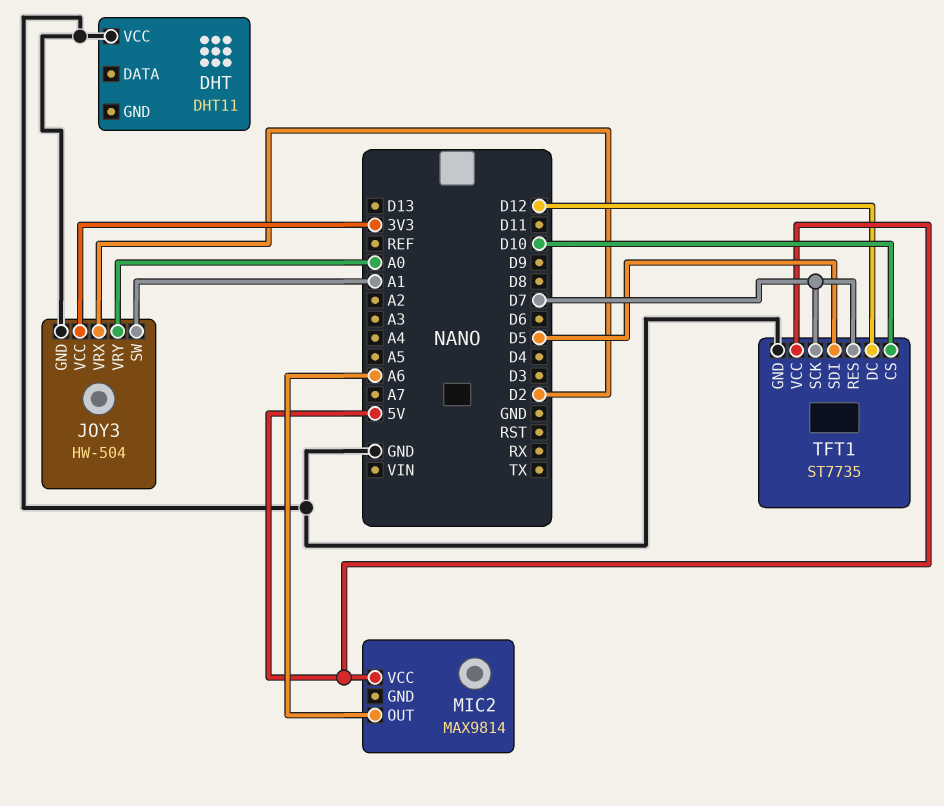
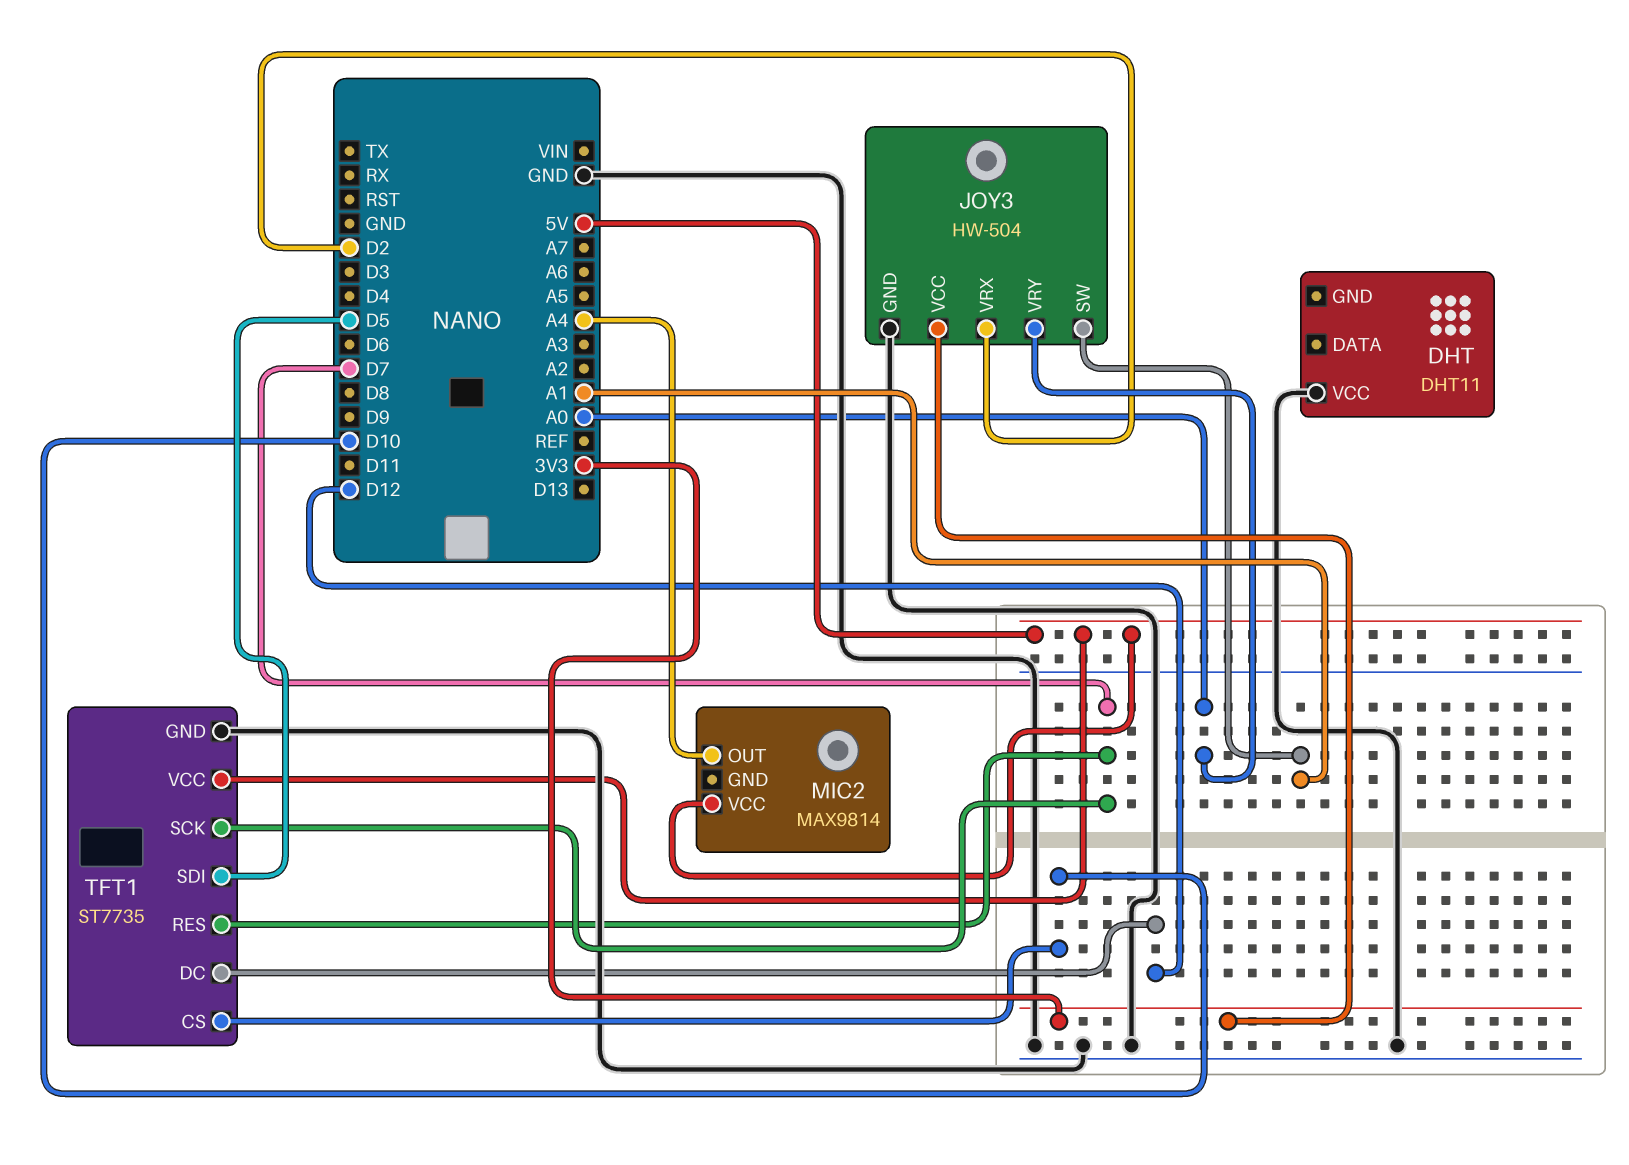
MIC2 pin OUT: A6 -> A4

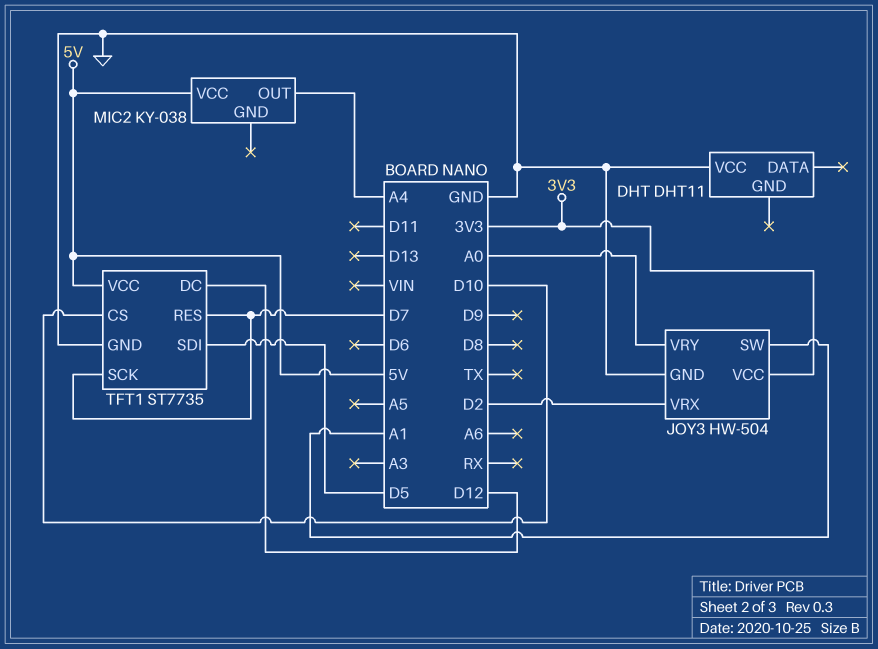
MIC2: MAX9814 -> KY-038

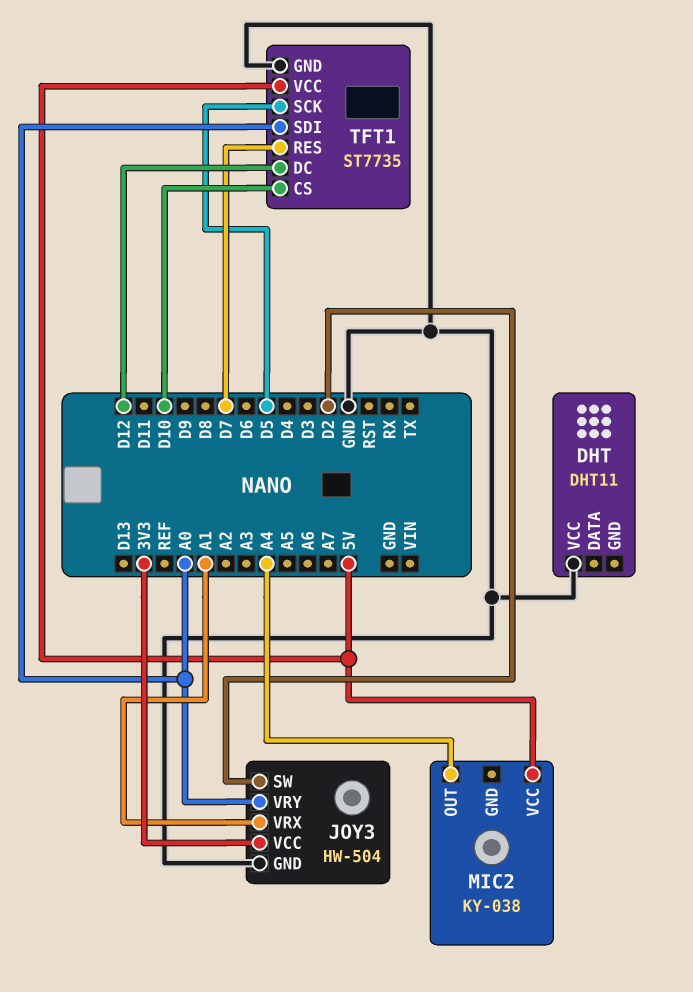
JOY3 pin SW: A1 -> D2
JOY3 pin VRX: D2 -> A1
TFT1 pin SCK: D7 -> D5
TFT1 pin SDI: D5 -> A0

